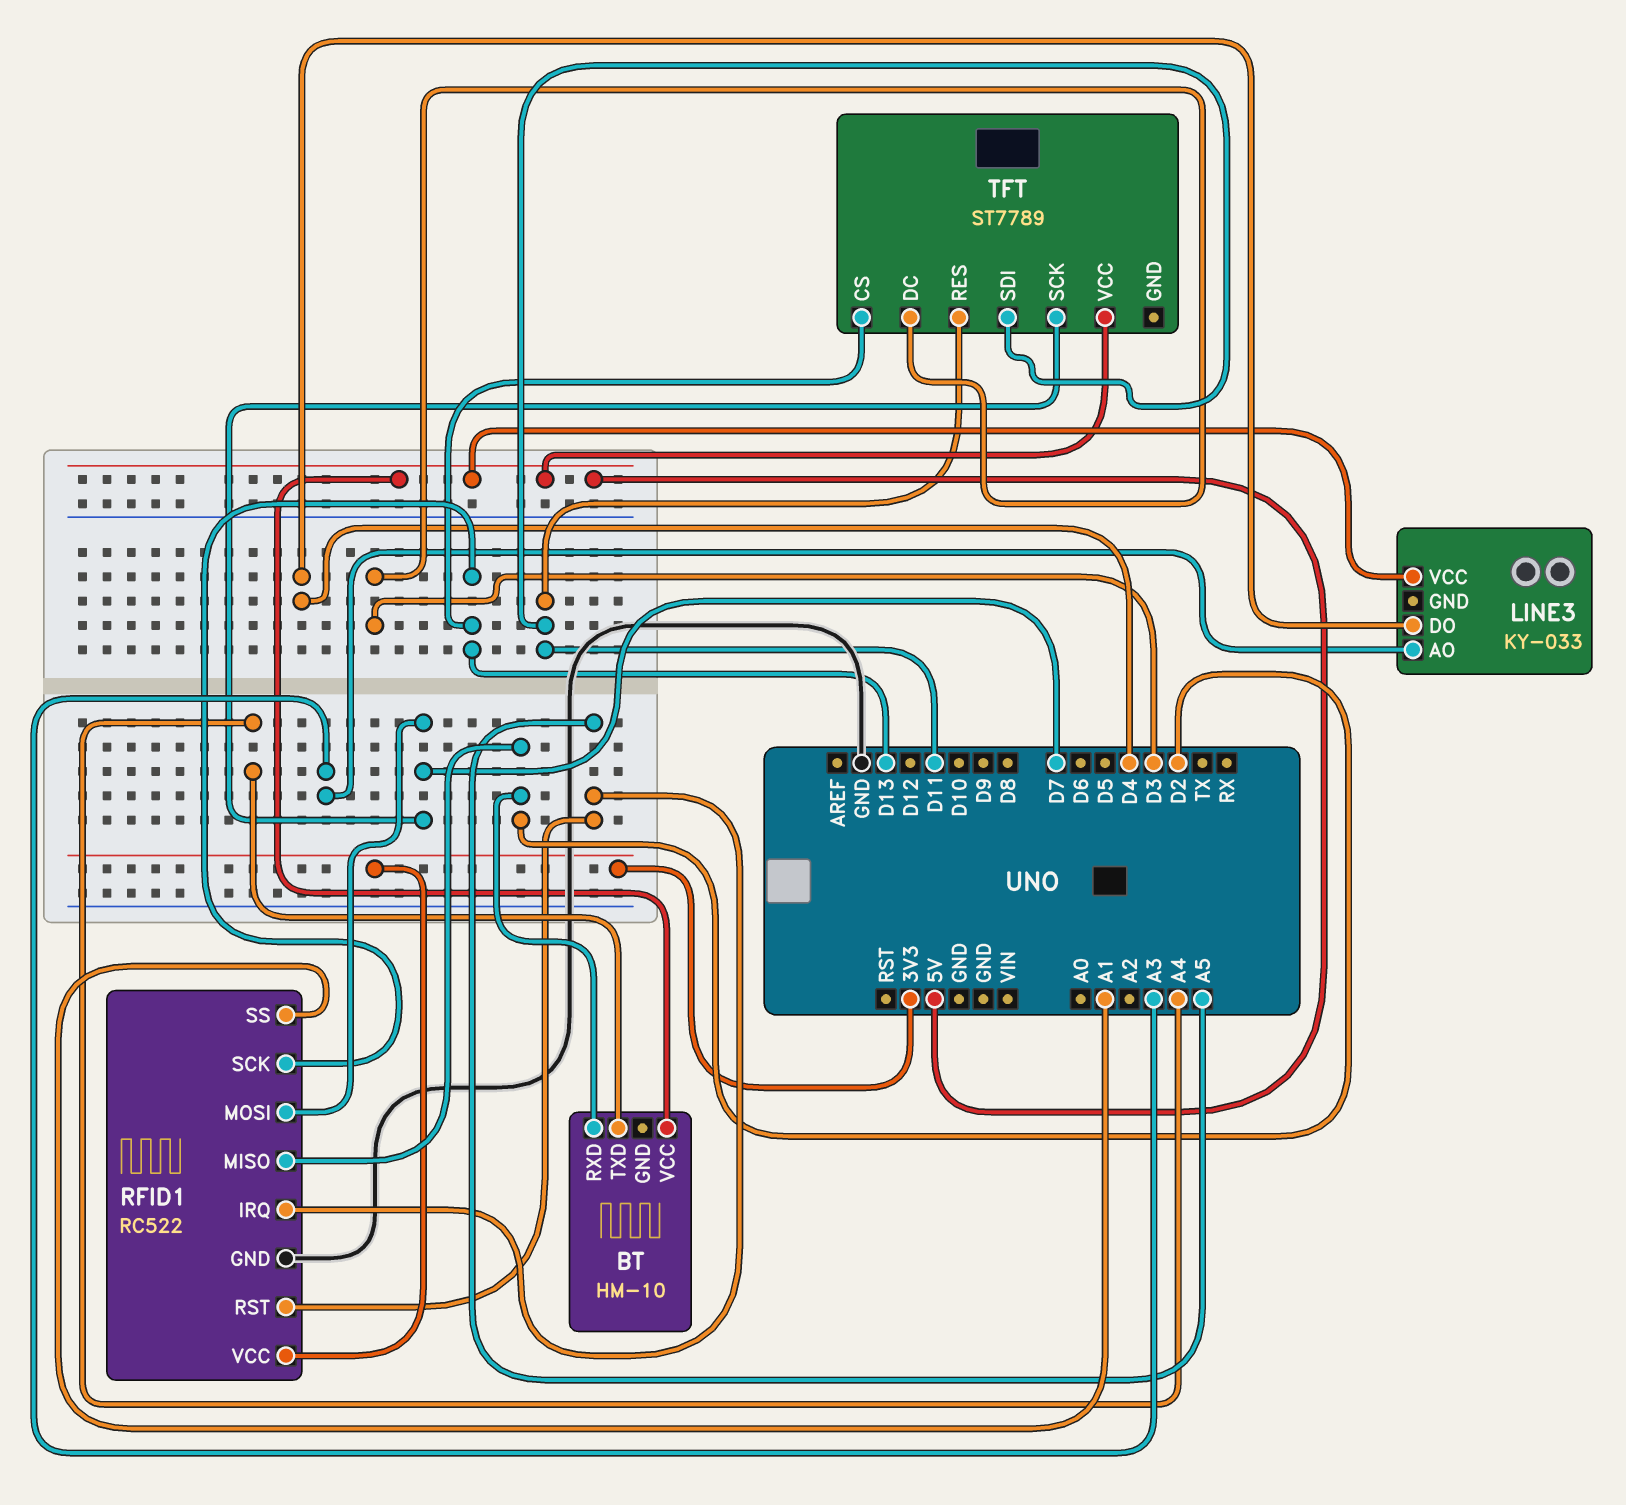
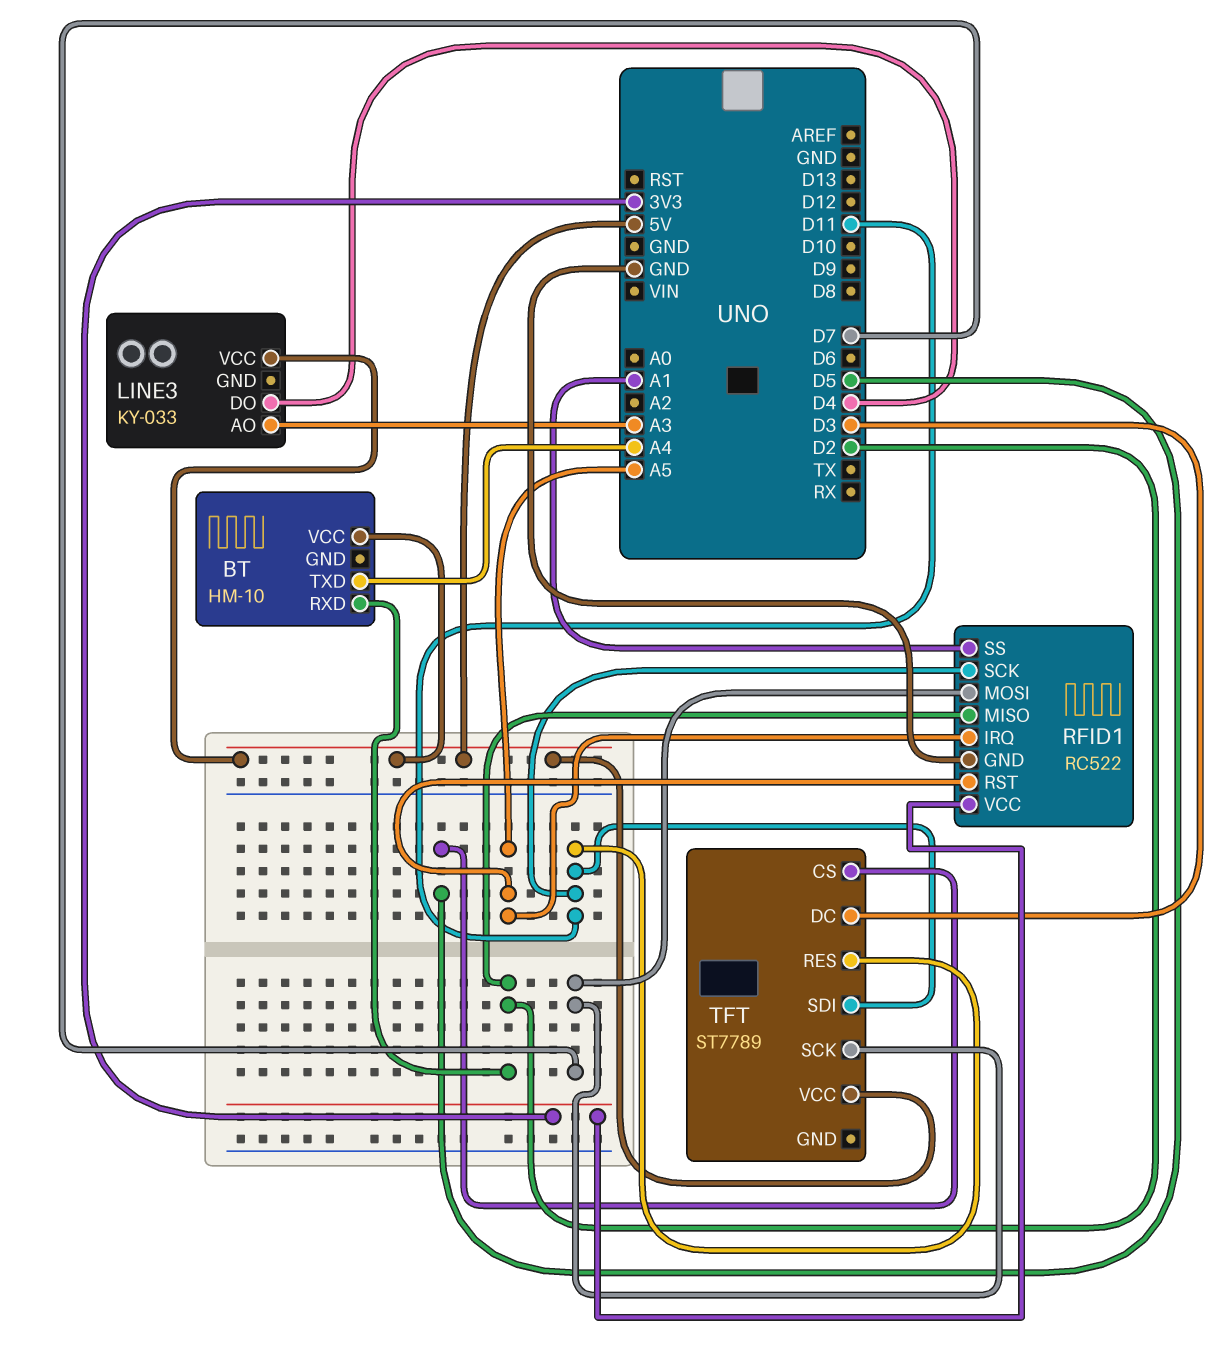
RFID1 pin SCK: D13 -> D11
TFT pin CS: D13 -> D5

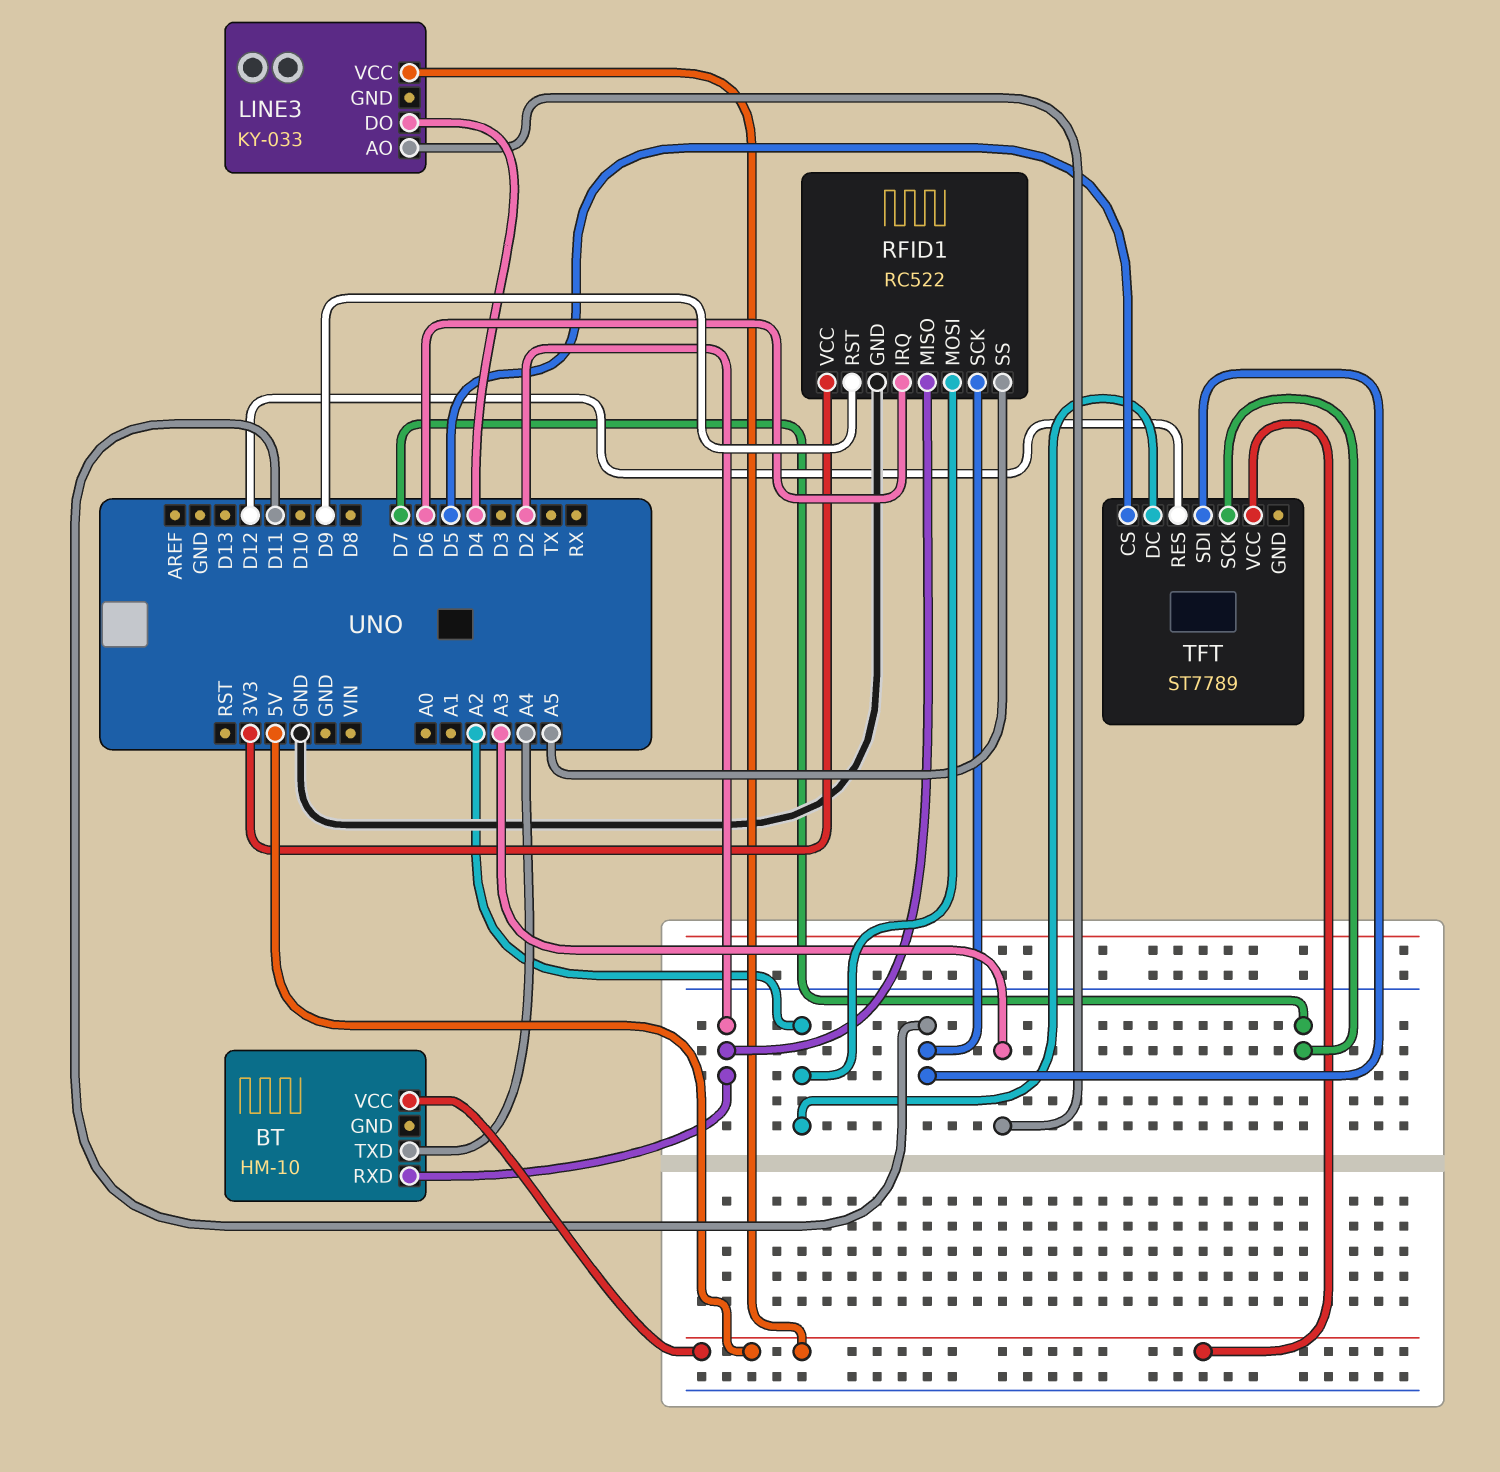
RFID1 pin IRQ: A5 -> D6
RFID1 pin MOSI: D7 -> A2
RFID1 pin RST: A5 -> D9
RFID1 pin SS: A1 -> A5
TFT pin DC: D3 -> A2
TFT pin RES: D11 -> D12

